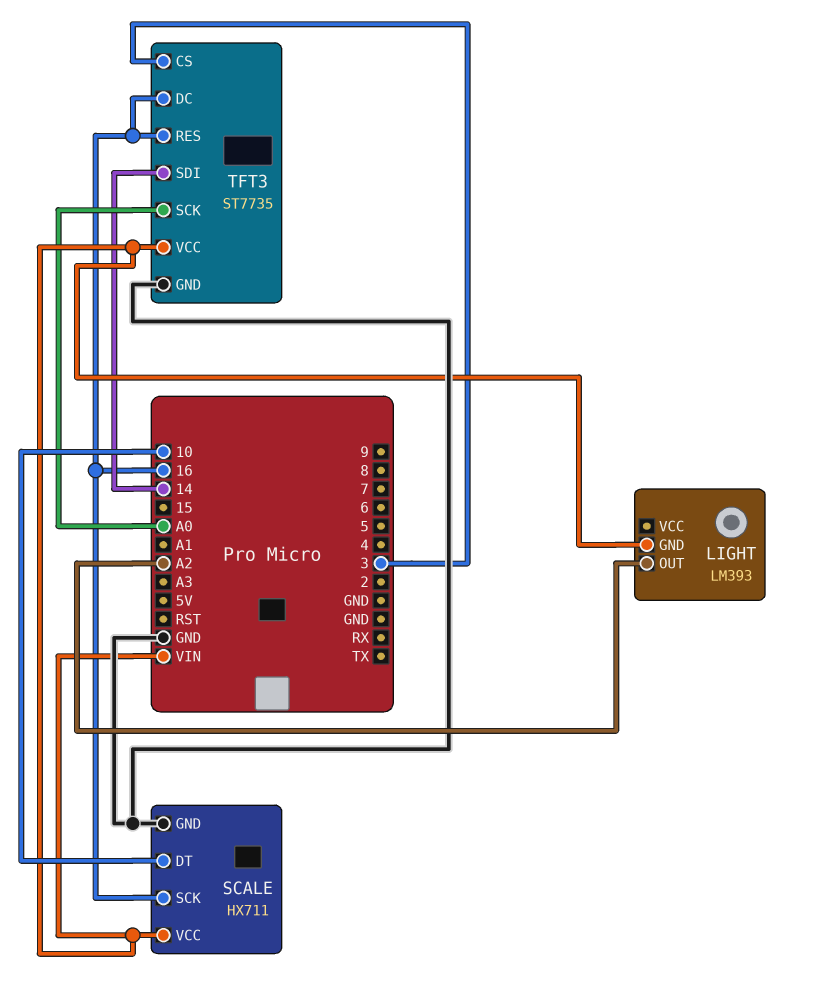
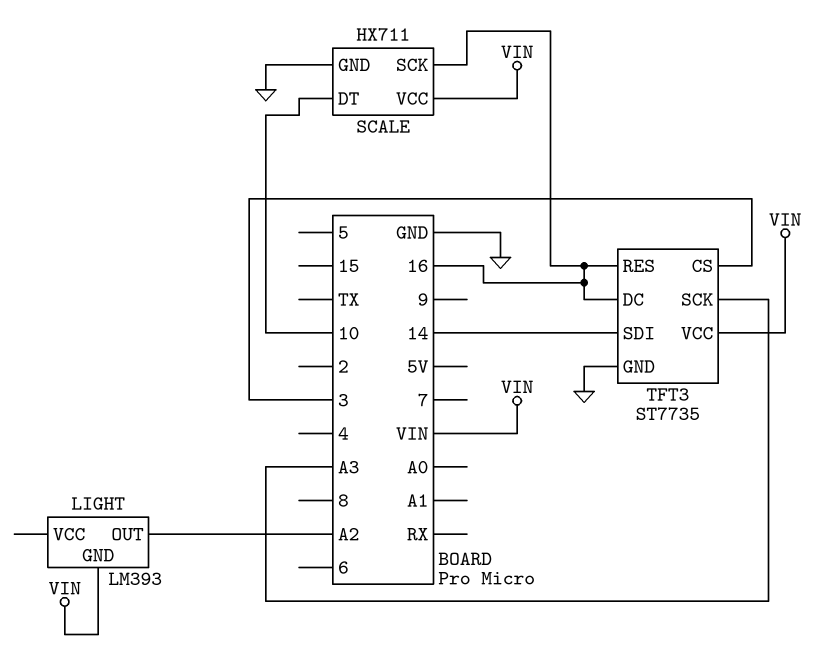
TFT3 pin SCK: A0 -> A3

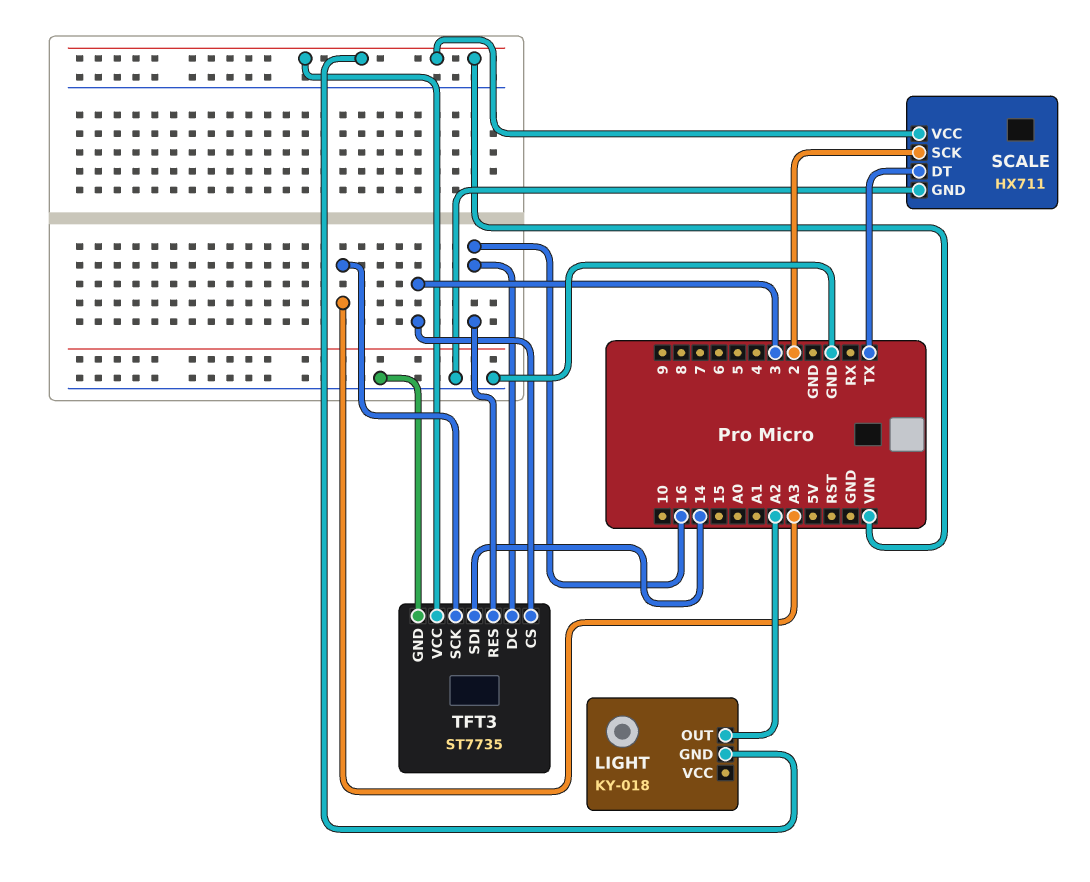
LIGHT: LM393 -> KY-018
SCALE pin DT: 10 -> TX
SCALE pin SCK: 16 -> 2

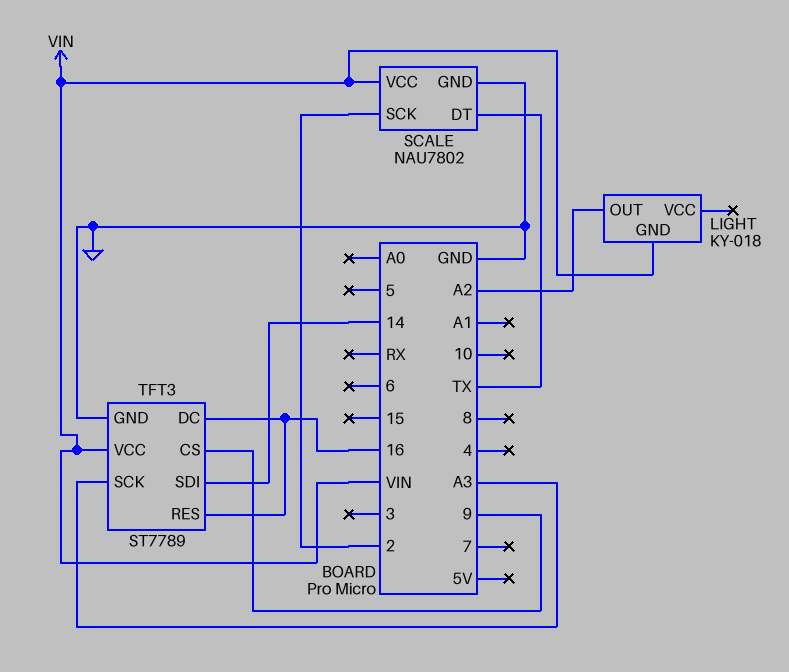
SCALE: HX711 -> NAU7802
TFT3: ST7735 -> ST7789
TFT3 pin CS: 3 -> 9

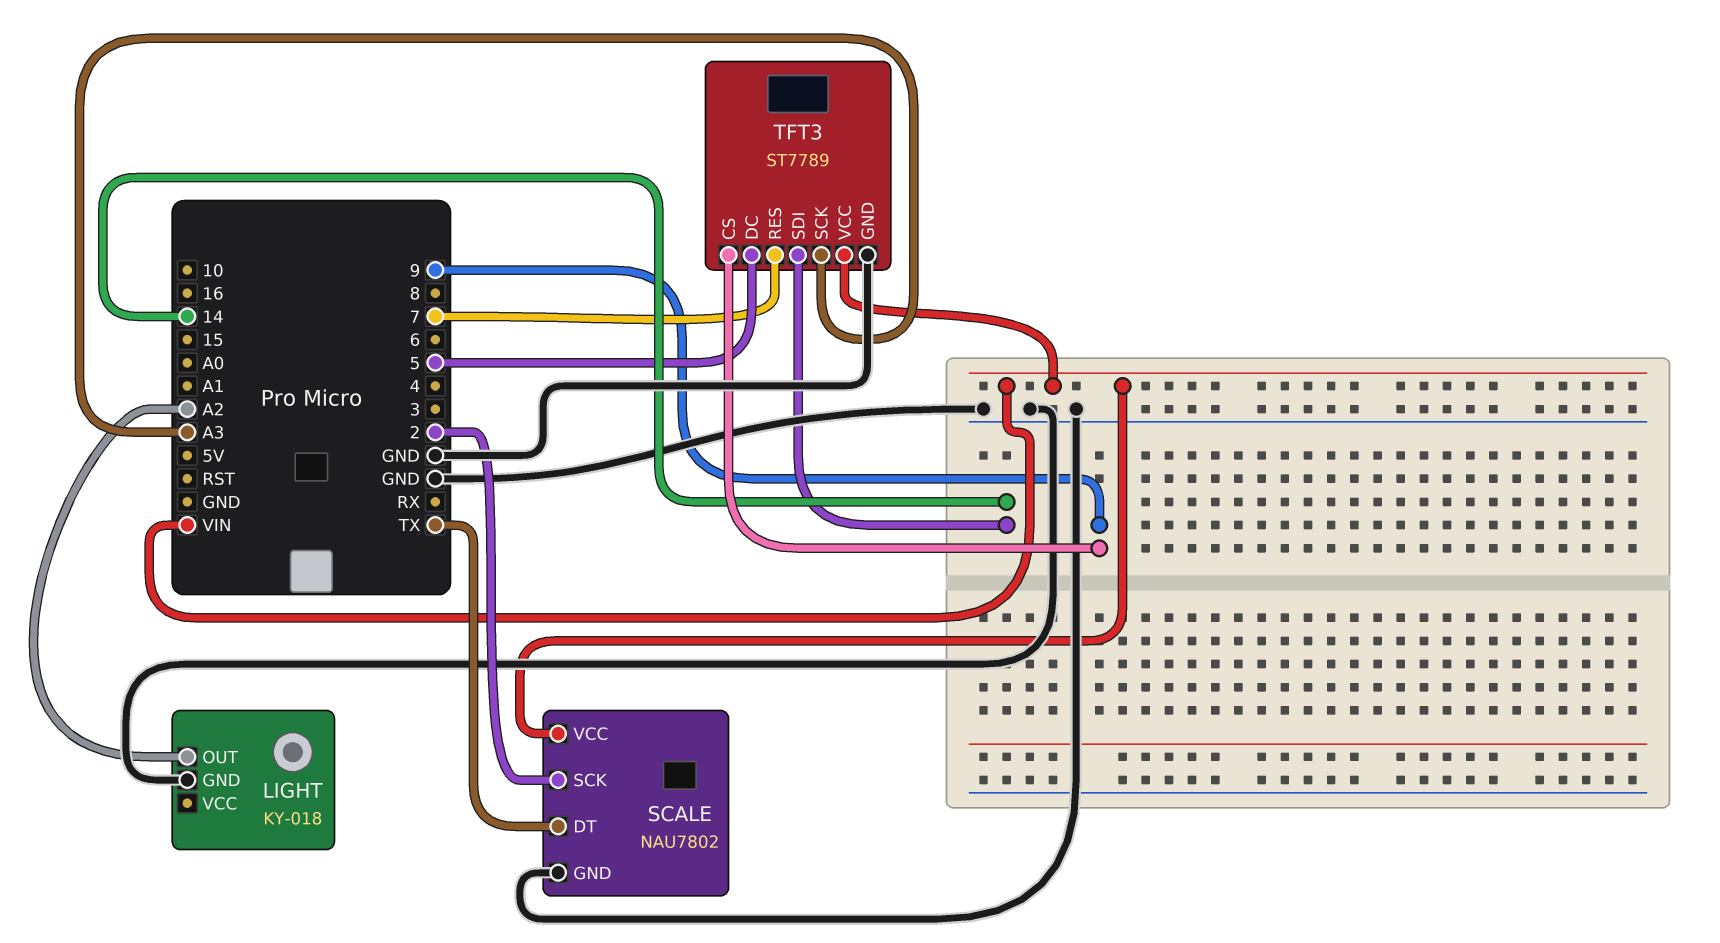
LIGHT pin GND: VIN -> GND
TFT3 pin DC: 16 -> 5
TFT3 pin RES: 16 -> 7

